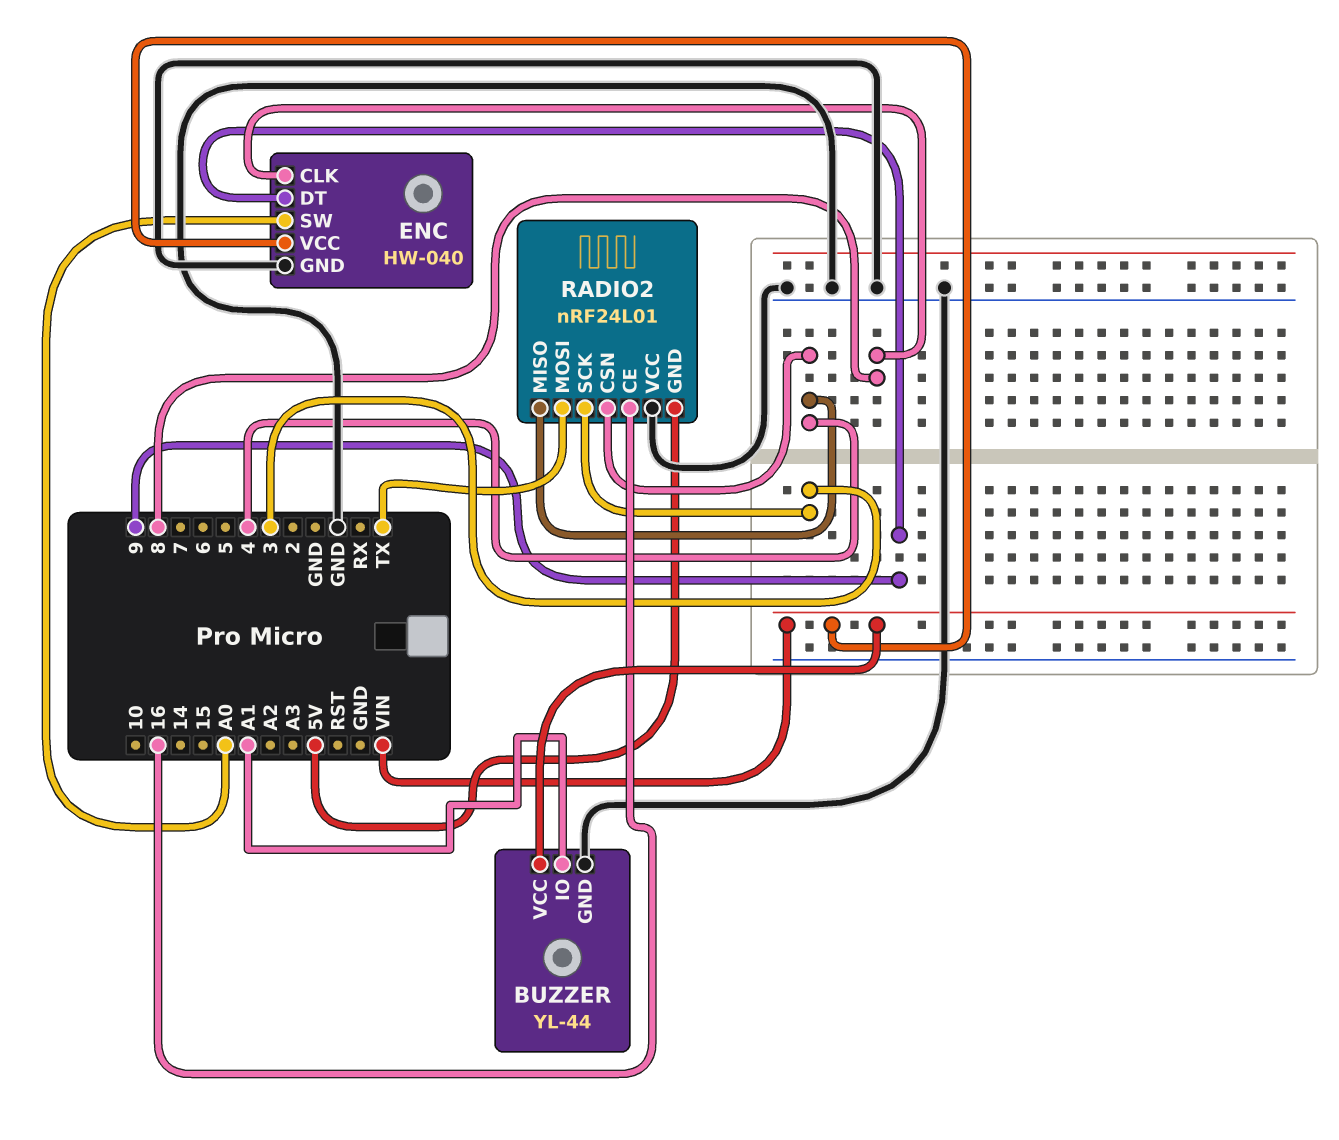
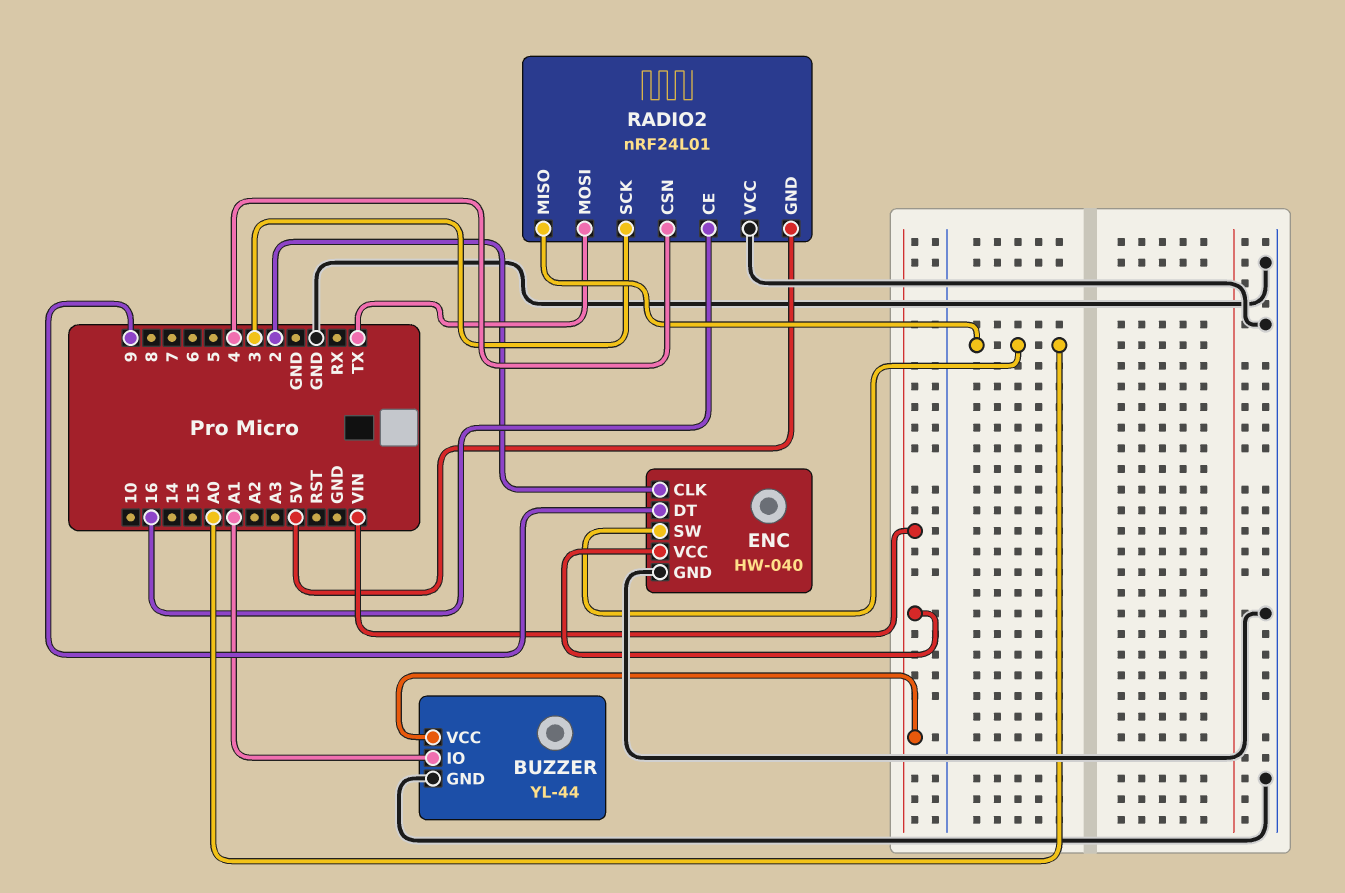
ENC pin CLK: 8 -> 2
RADIO2 pin MISO: 4 -> A0

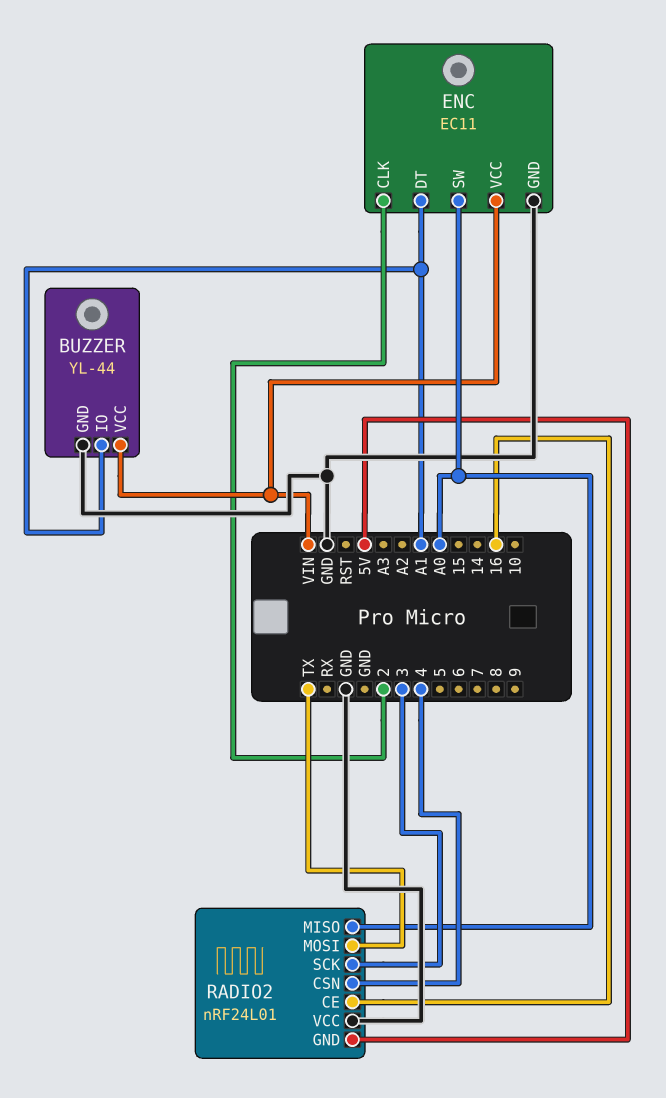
ENC: HW-040 -> EC11
ENC pin DT: 9 -> A1

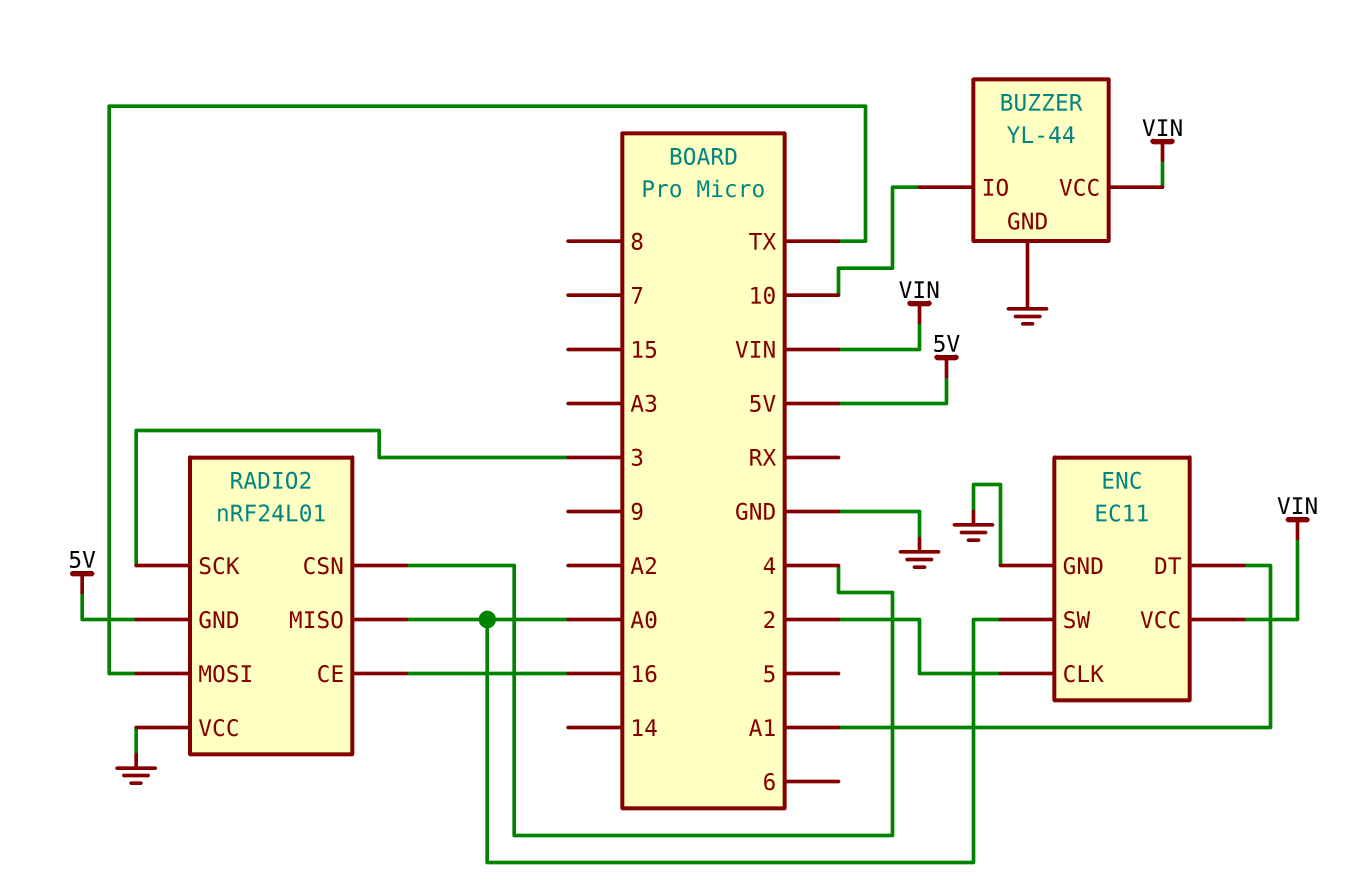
BUZZER pin IO: A1 -> 10

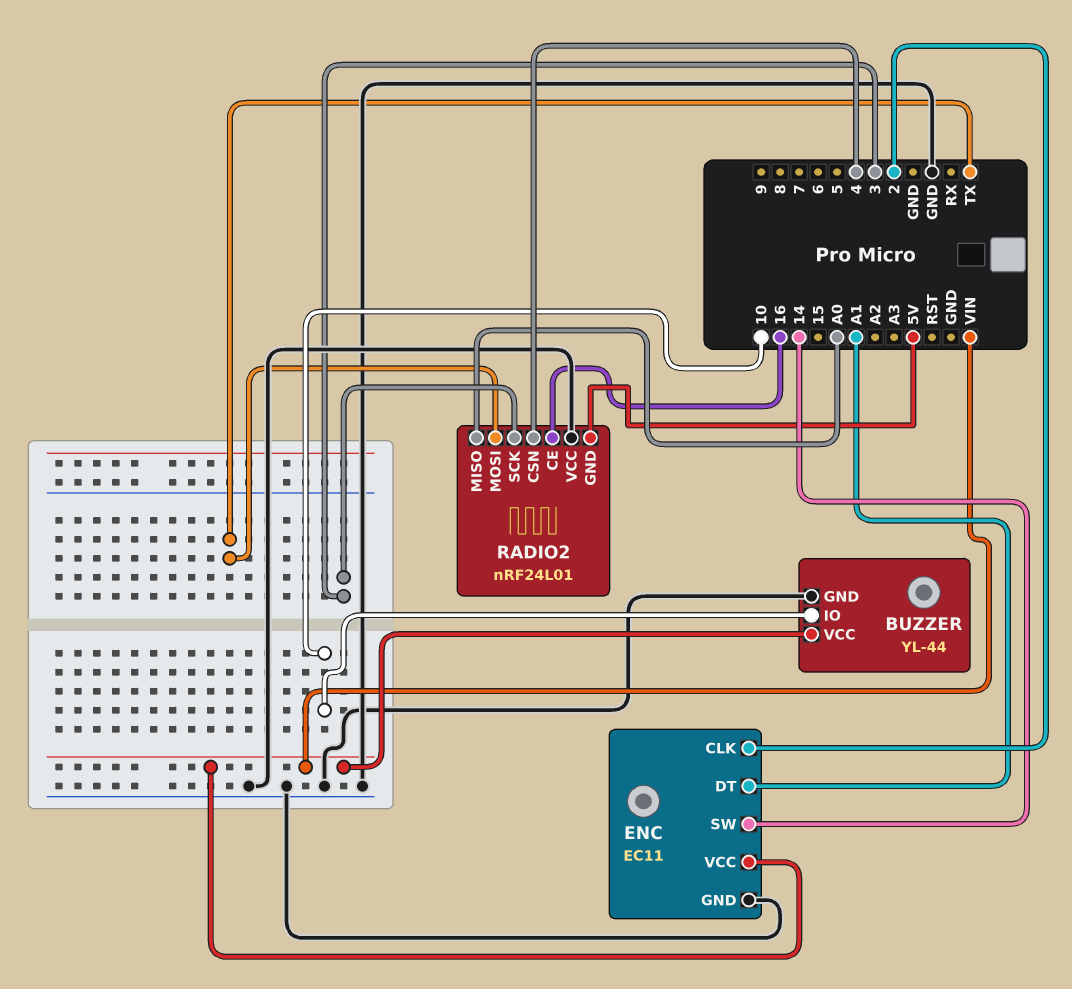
ENC pin SW: A0 -> 14

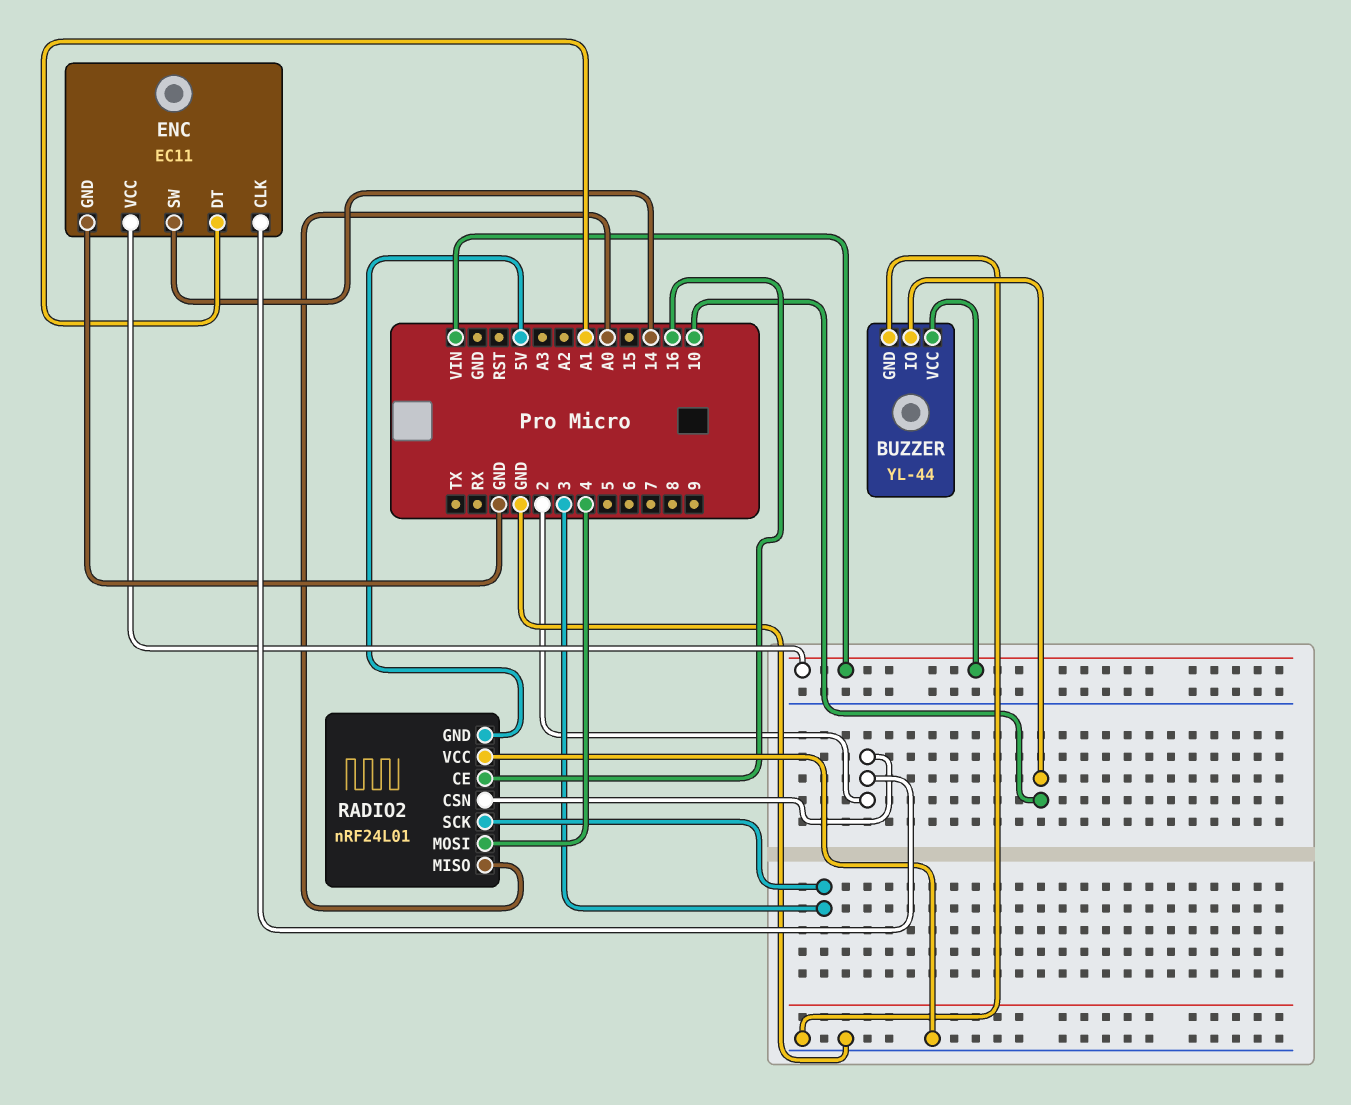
RADIO2 pin CSN: 4 -> 2
RADIO2 pin MOSI: TX -> 4

